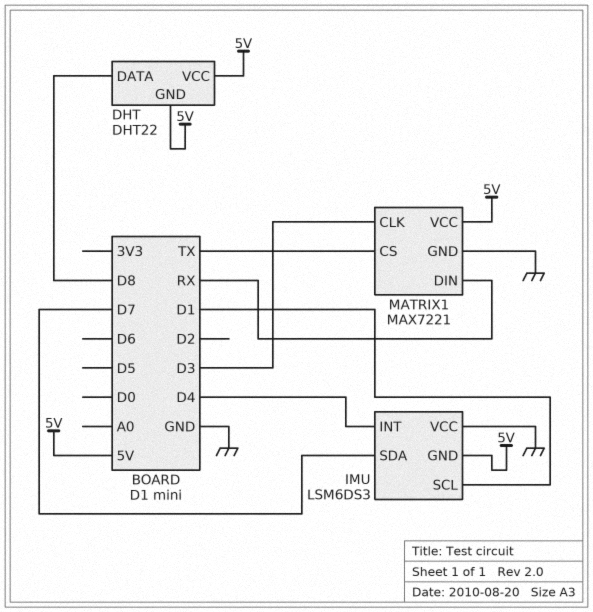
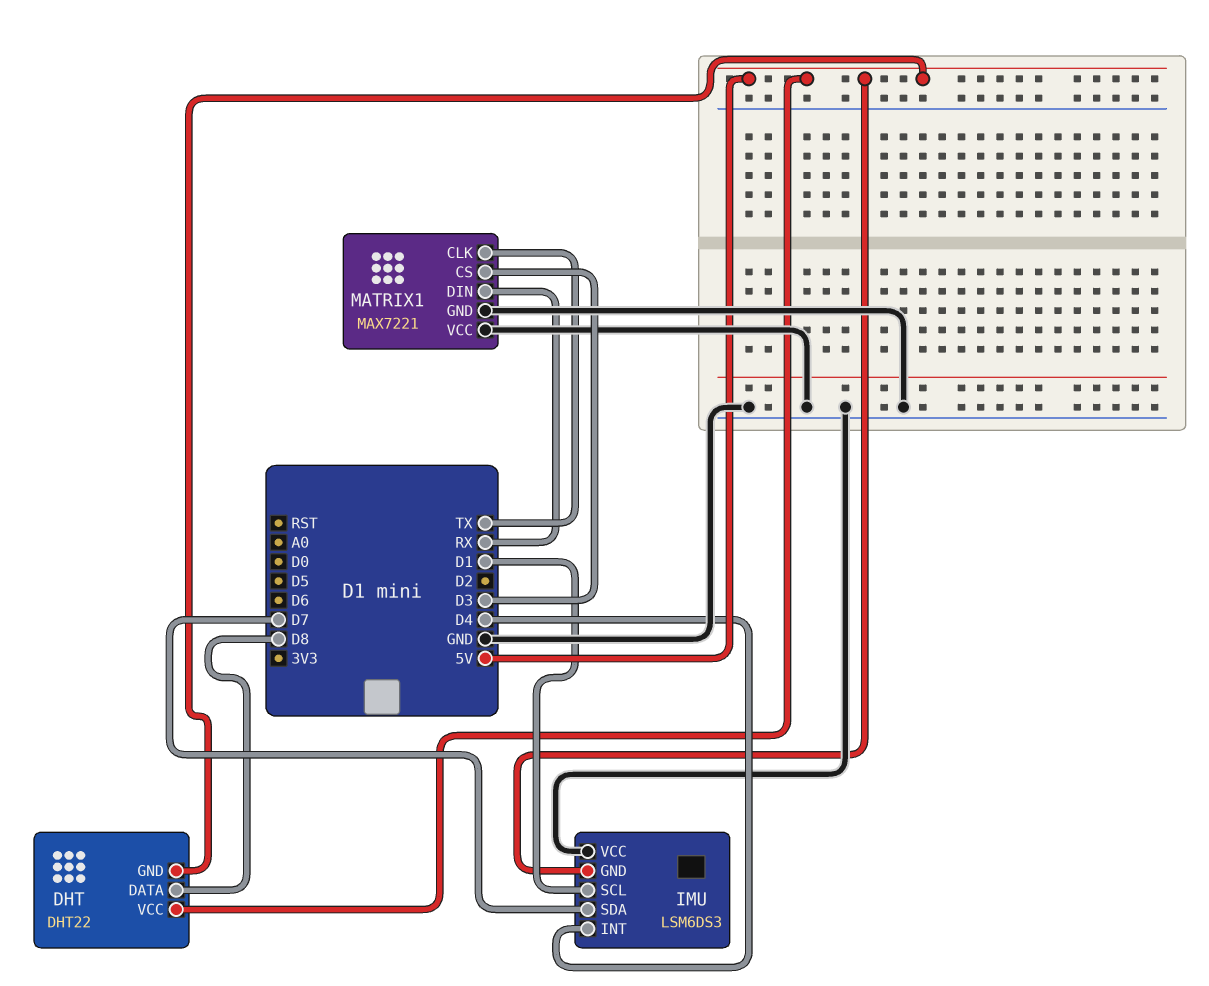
MATRIX1 pin CLK: D3 -> TX
MATRIX1 pin CS: TX -> D3
MATRIX1 pin VCC: 5V -> GND

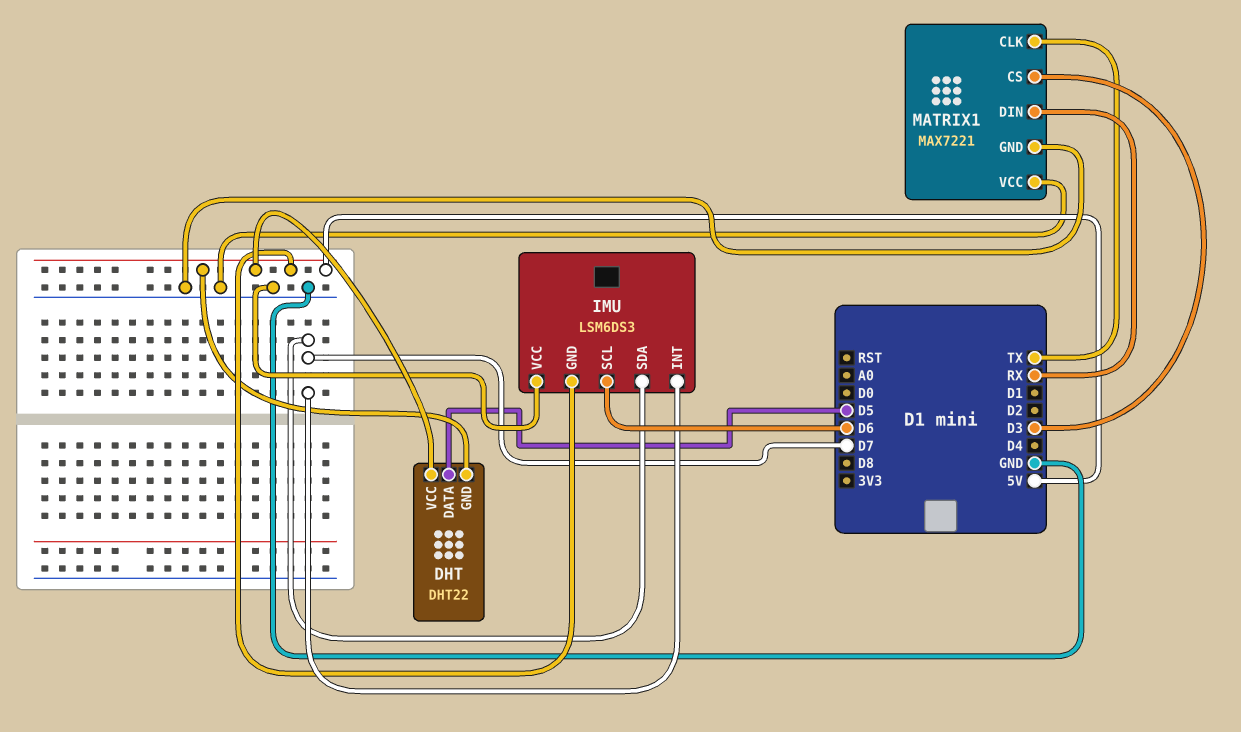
DHT pin DATA: D8 -> D5
IMU pin INT: D4 -> D7
IMU pin SCL: D1 -> D6

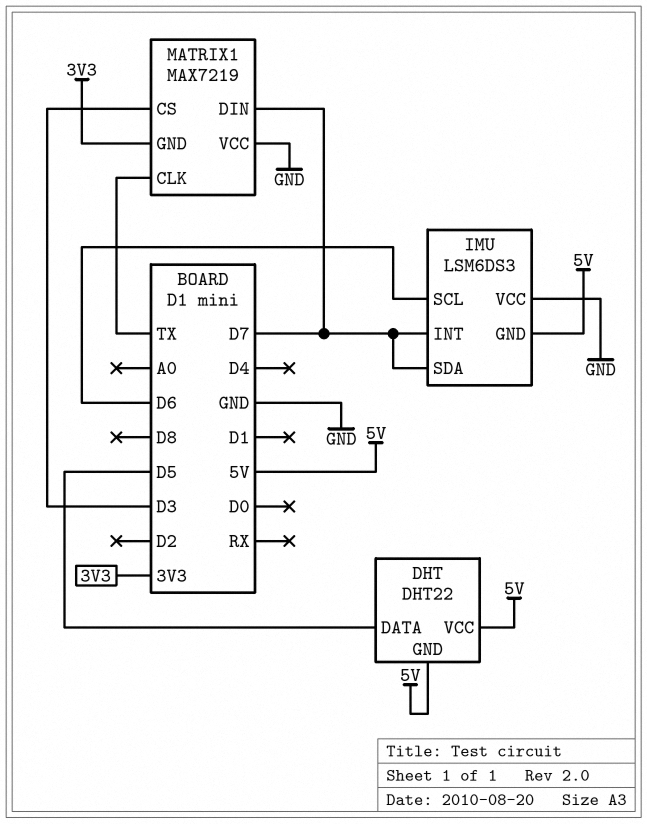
MATRIX1: MAX7221 -> MAX7219
MATRIX1 pin DIN: RX -> D7
MATRIX1 pin GND: GND -> 3V3

